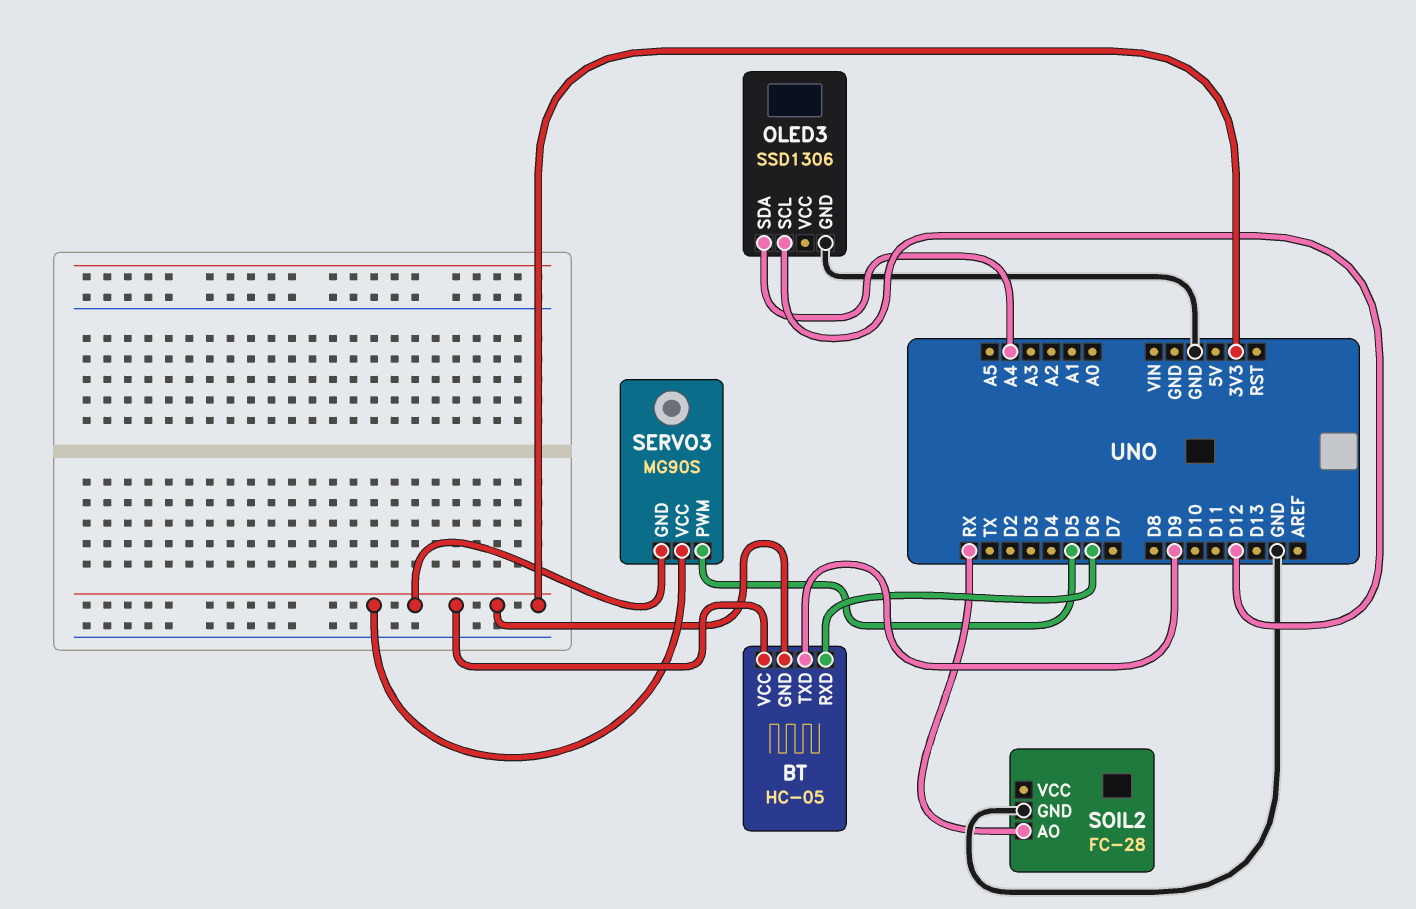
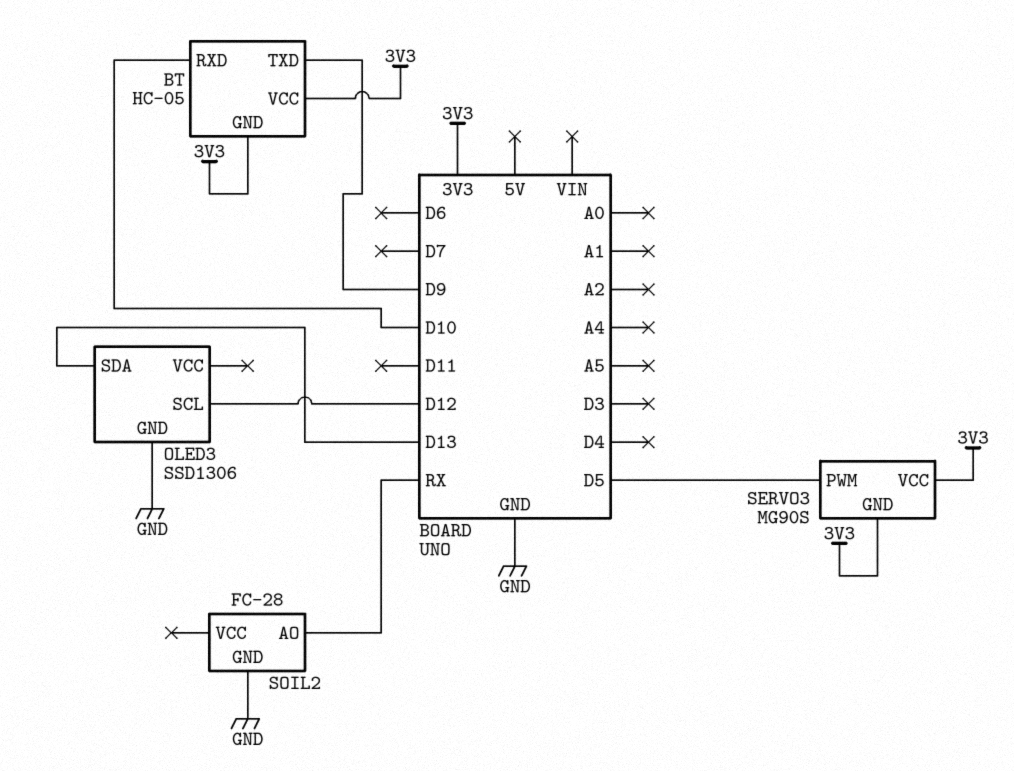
BT pin RXD: D6 -> D10
OLED3 pin SDA: A4 -> D13

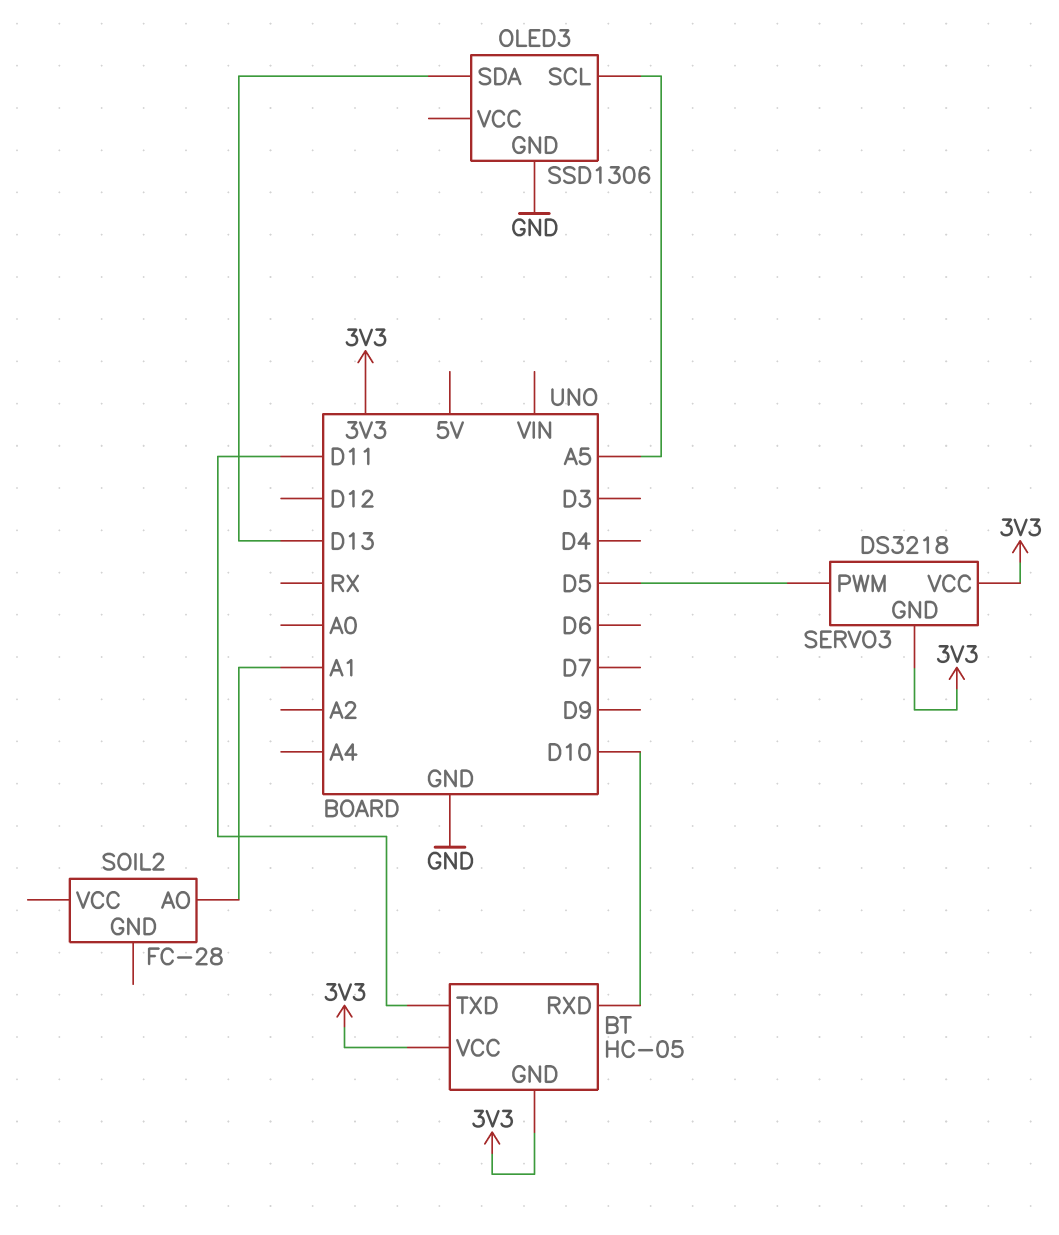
BT pin TXD: D9 -> D11
OLED3 pin SCL: D12 -> A5
SERVO3: MG90S -> DS3218
SOIL2 pin AO: RX -> A1
SOIL2 pin GND: GND -> none

